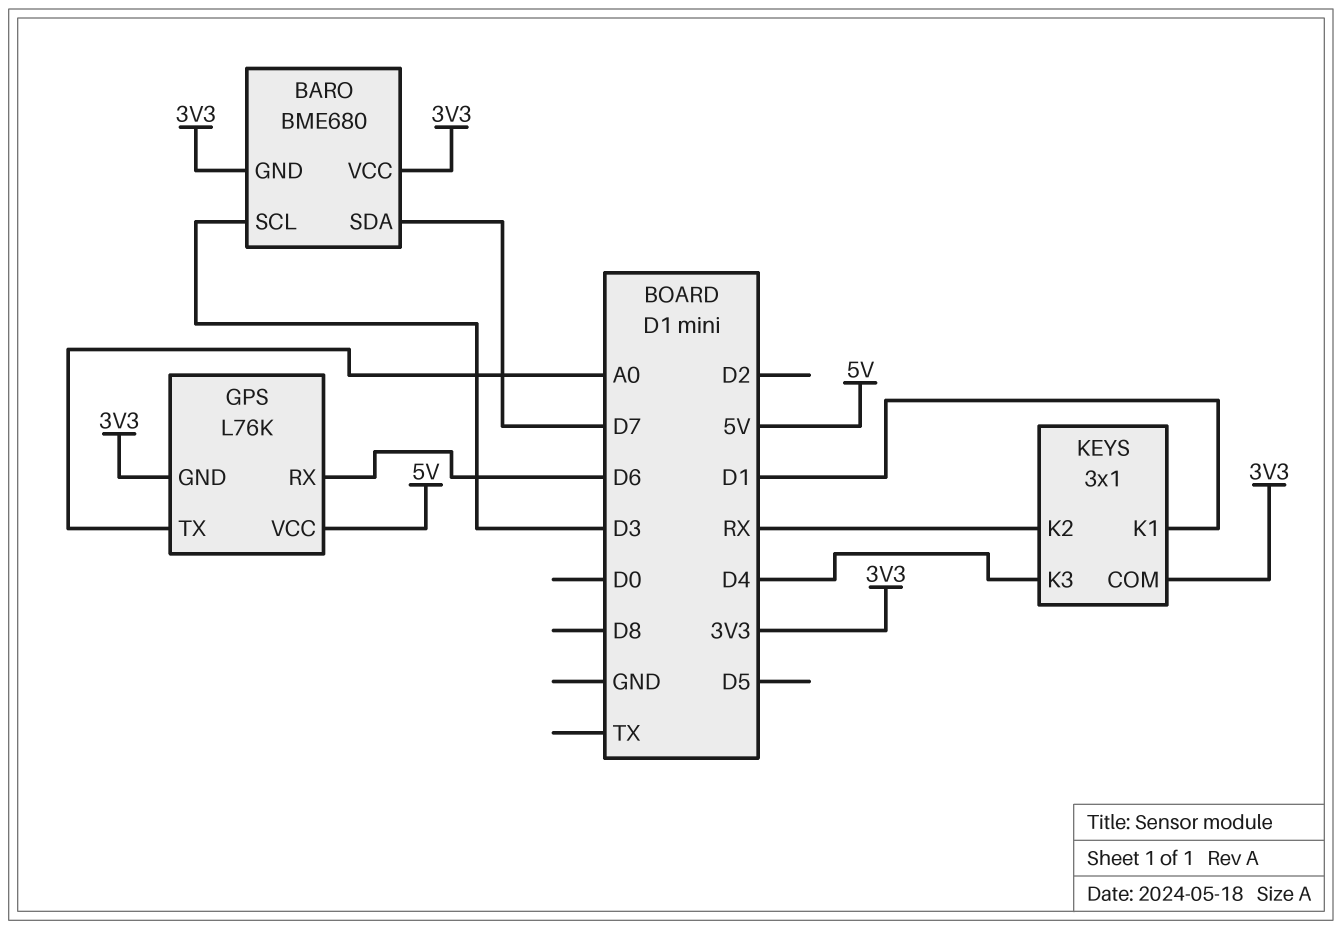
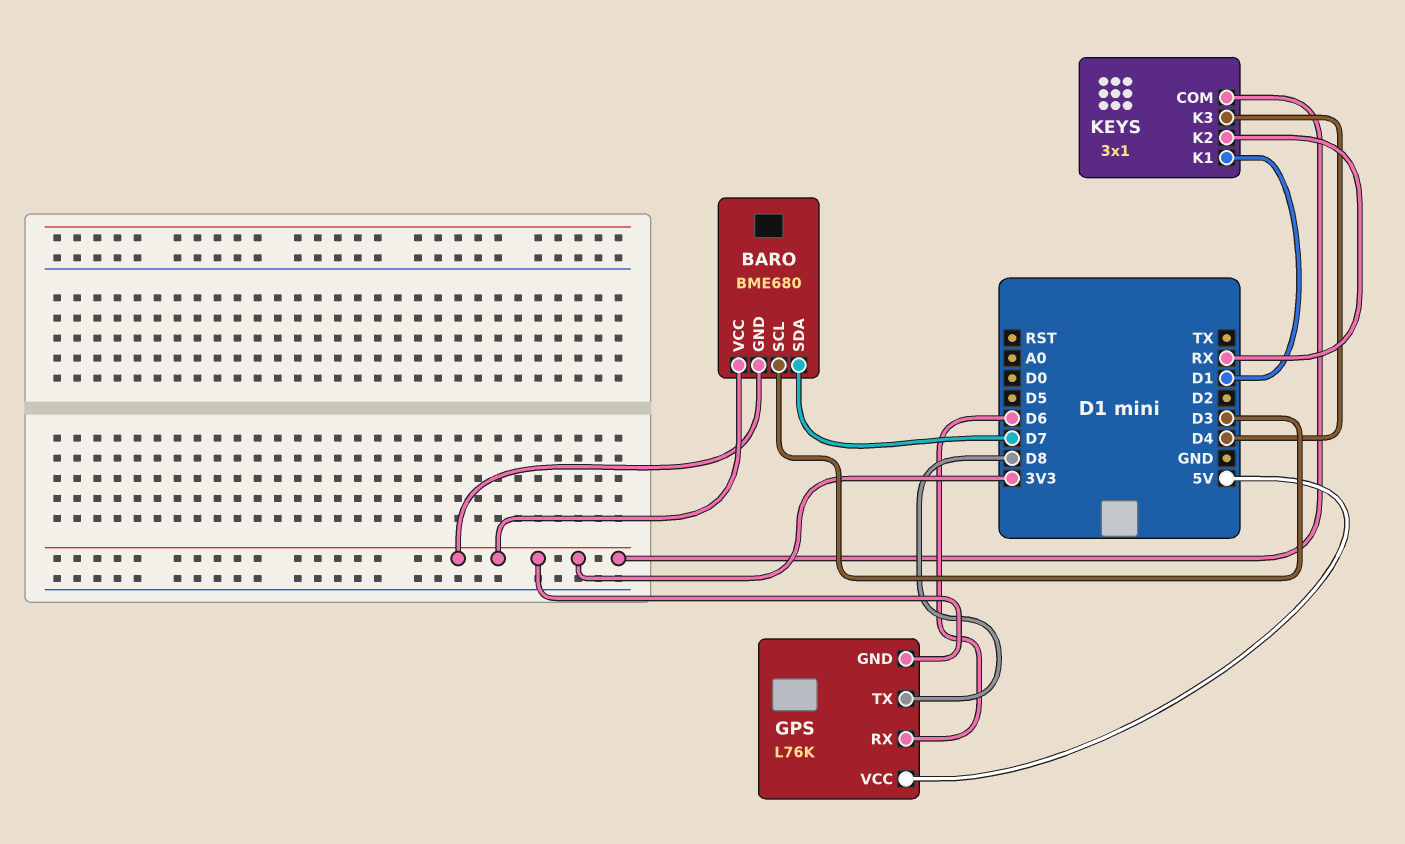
GPS pin TX: A0 -> D8

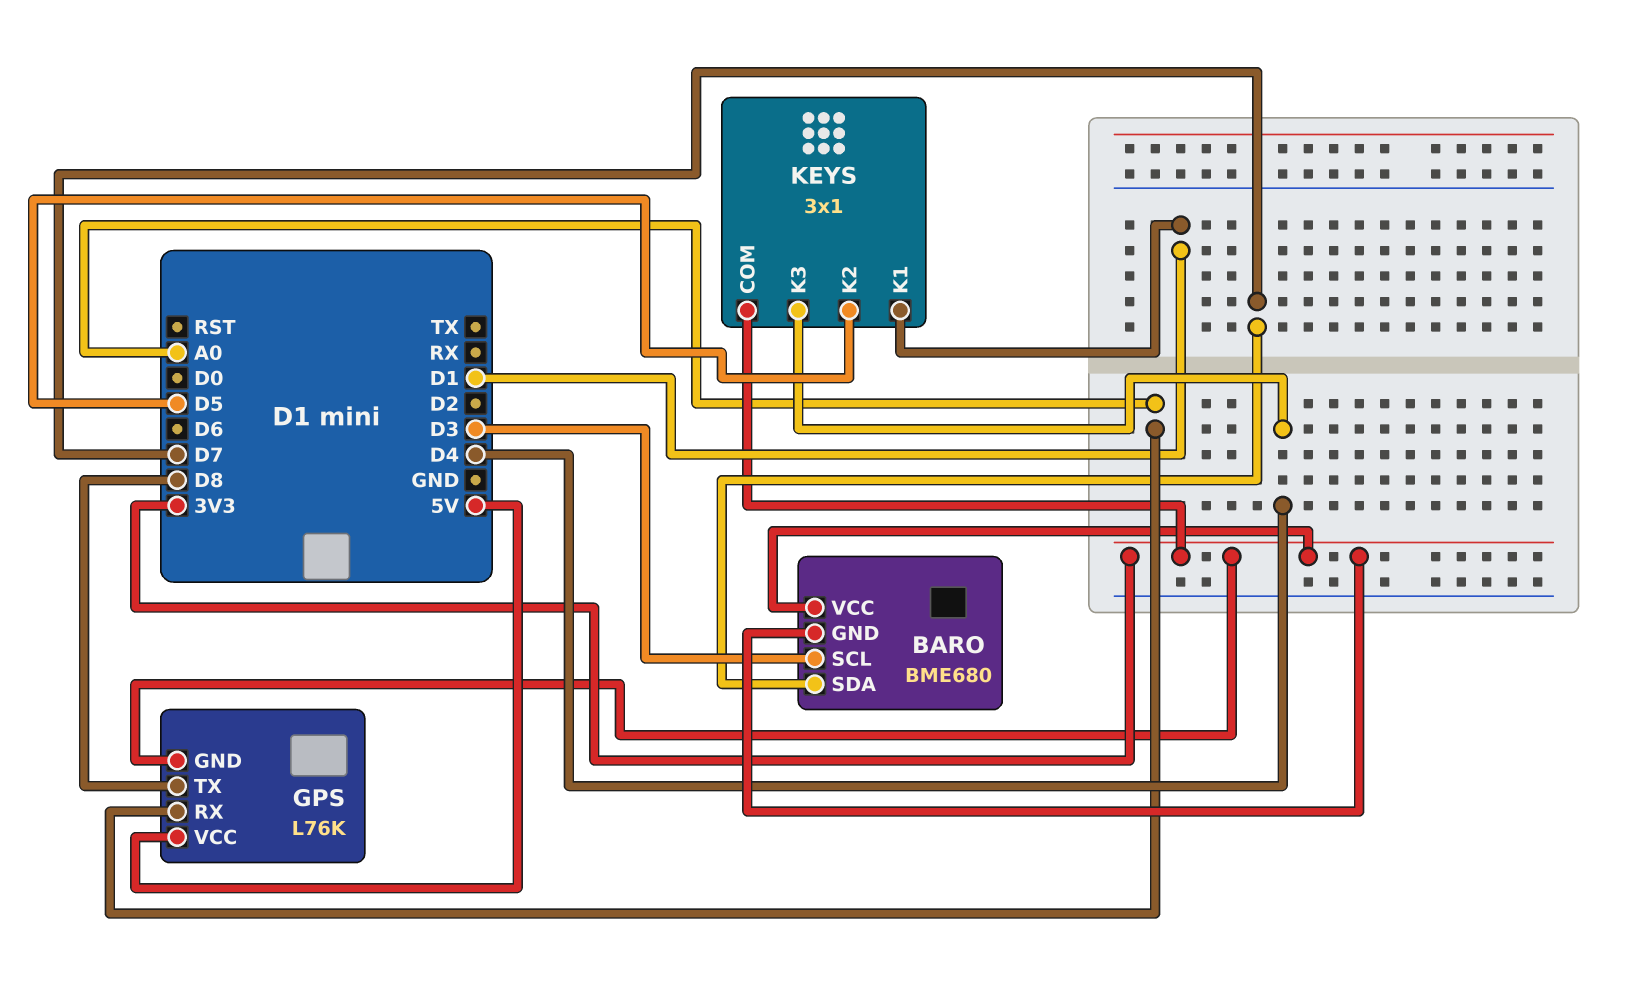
GPS pin RX: D6 -> A0
KEYS pin K2: RX -> D5

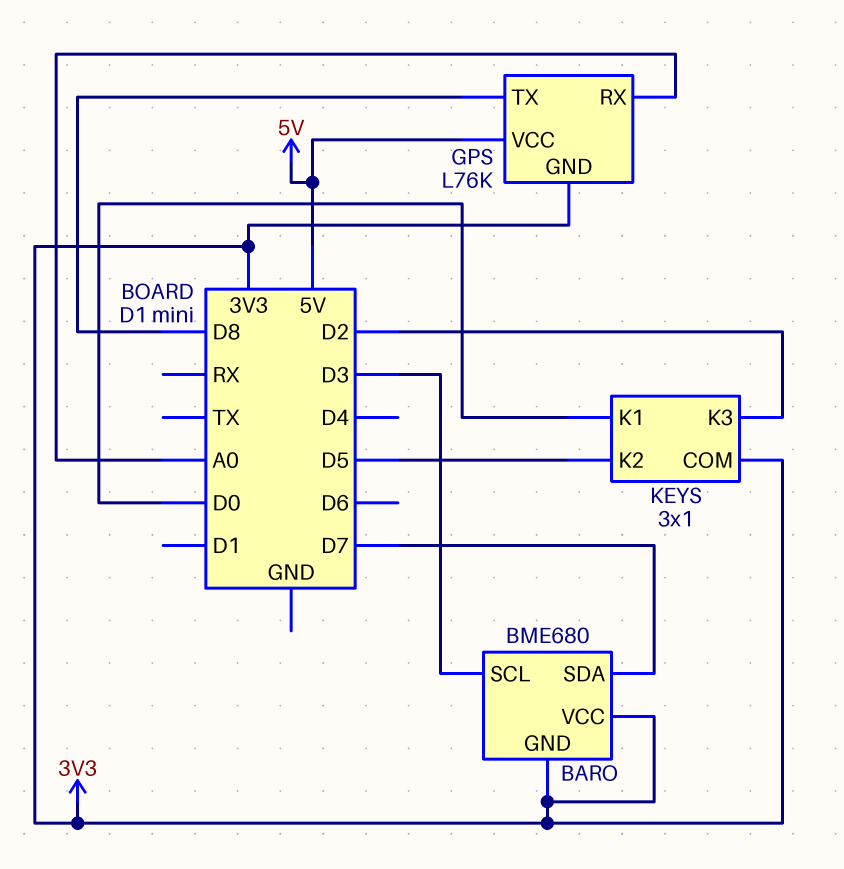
KEYS pin K1: D1 -> D0
KEYS pin K3: D4 -> D2

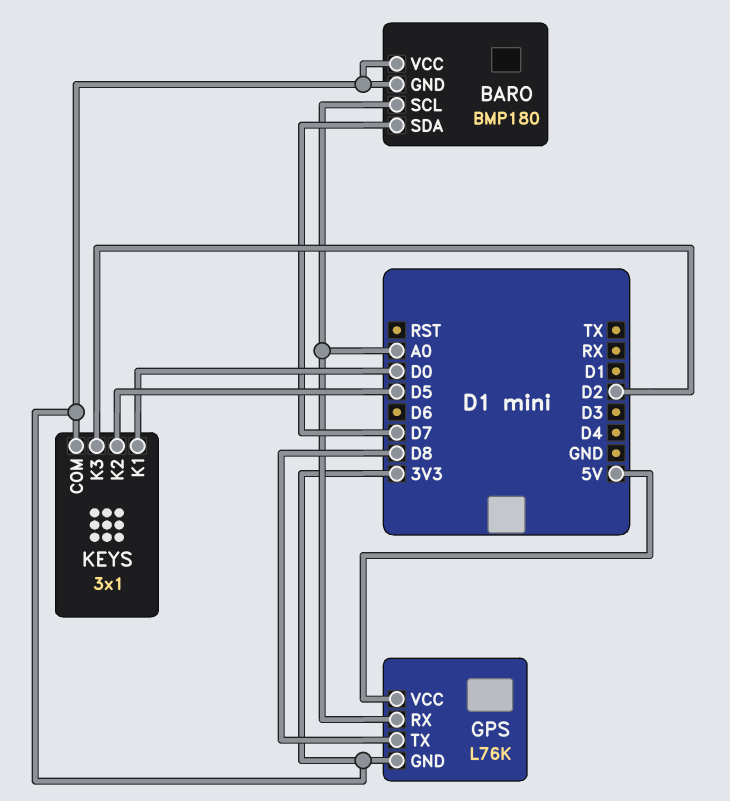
BARO: BME680 -> BMP180
BARO pin SCL: D3 -> A0

